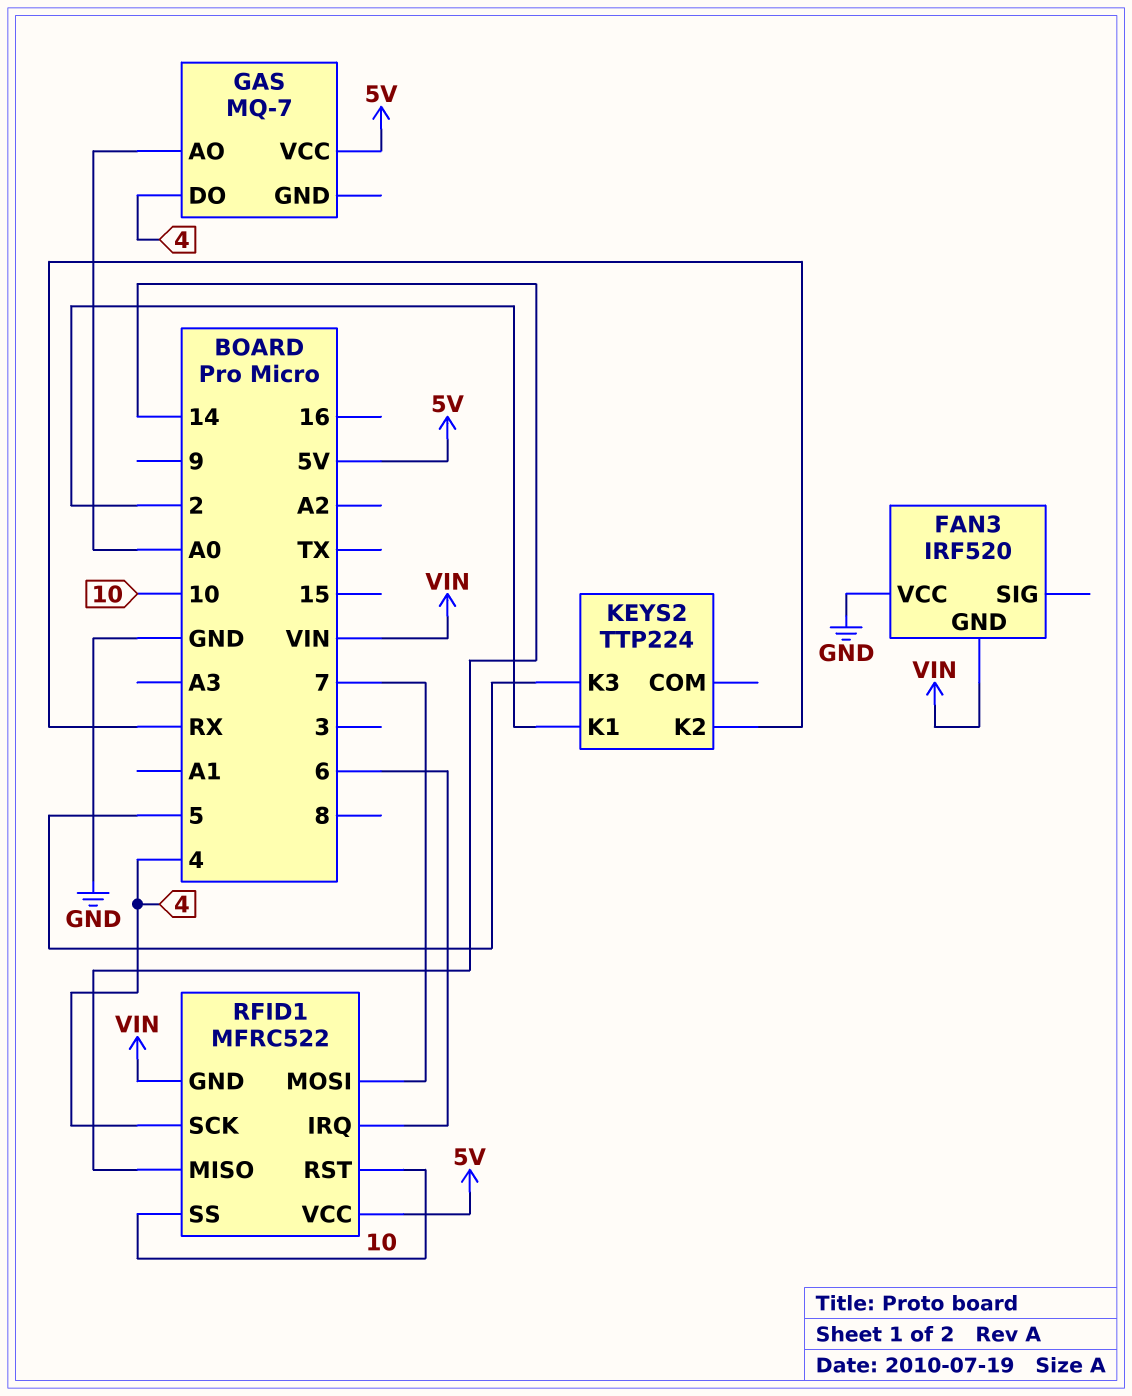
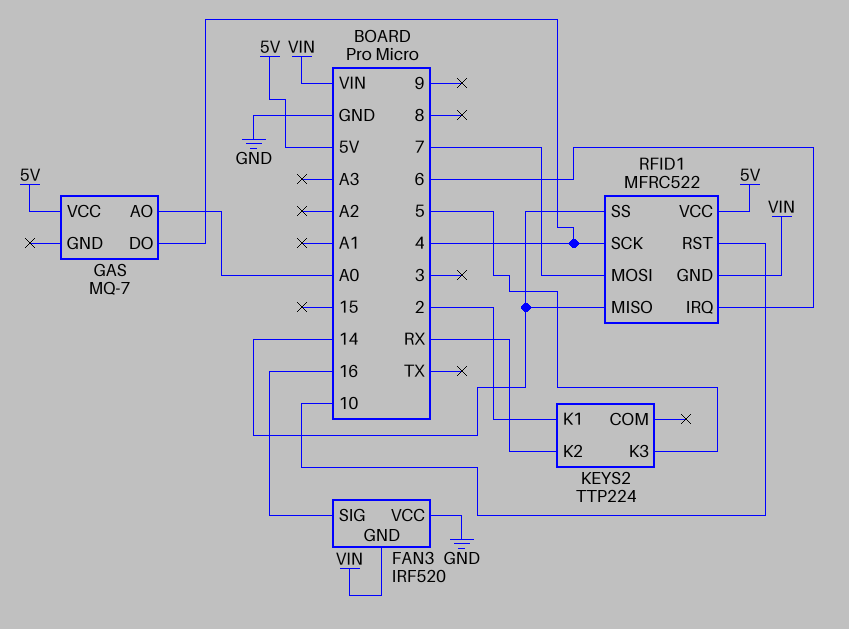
FAN3 pin SIG: none -> 16
RFID1 pin SS: 10 -> 14

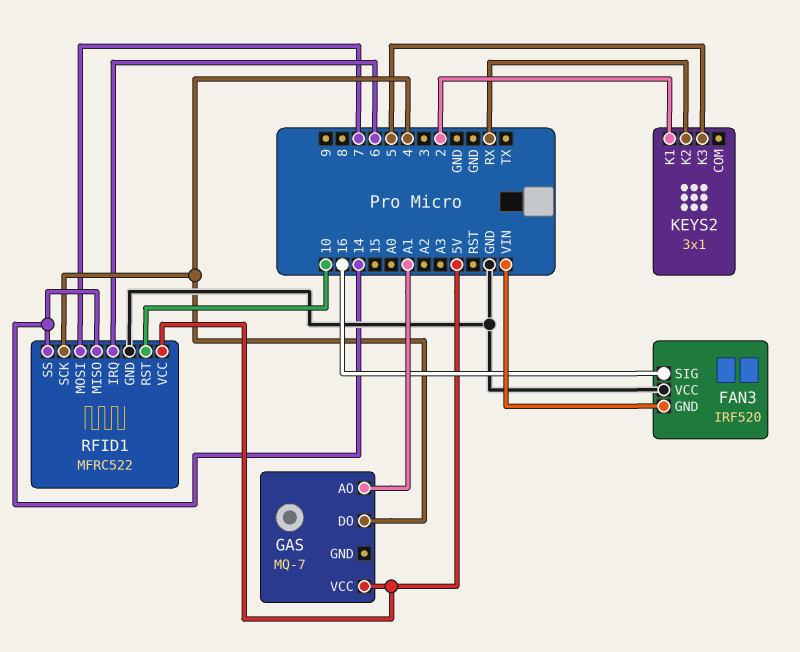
GAS pin AO: A0 -> A1
KEYS2: TTP224 -> 3x1
RFID1 pin GND: VIN -> GND

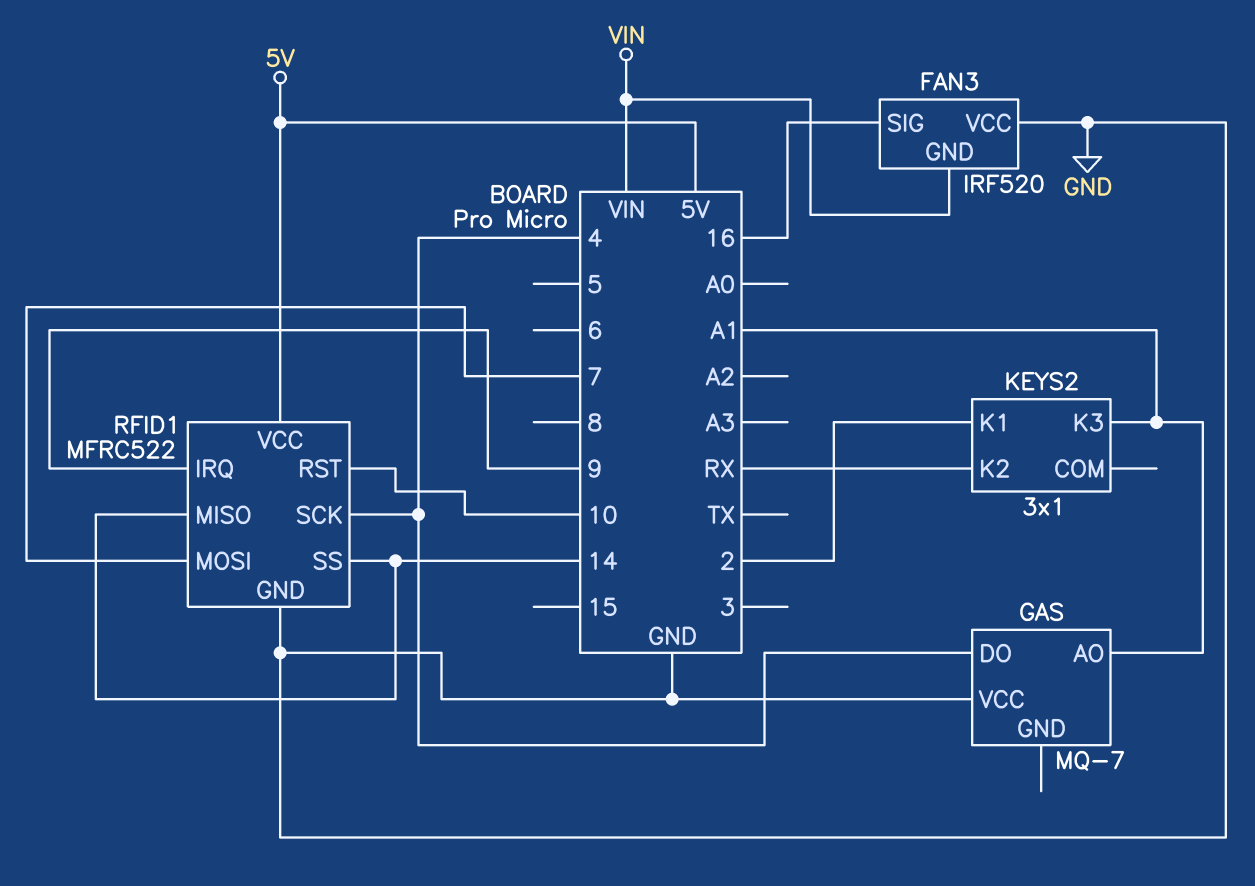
GAS pin VCC: 5V -> GND
KEYS2 pin K3: 5 -> A1
RFID1 pin IRQ: 6 -> 9

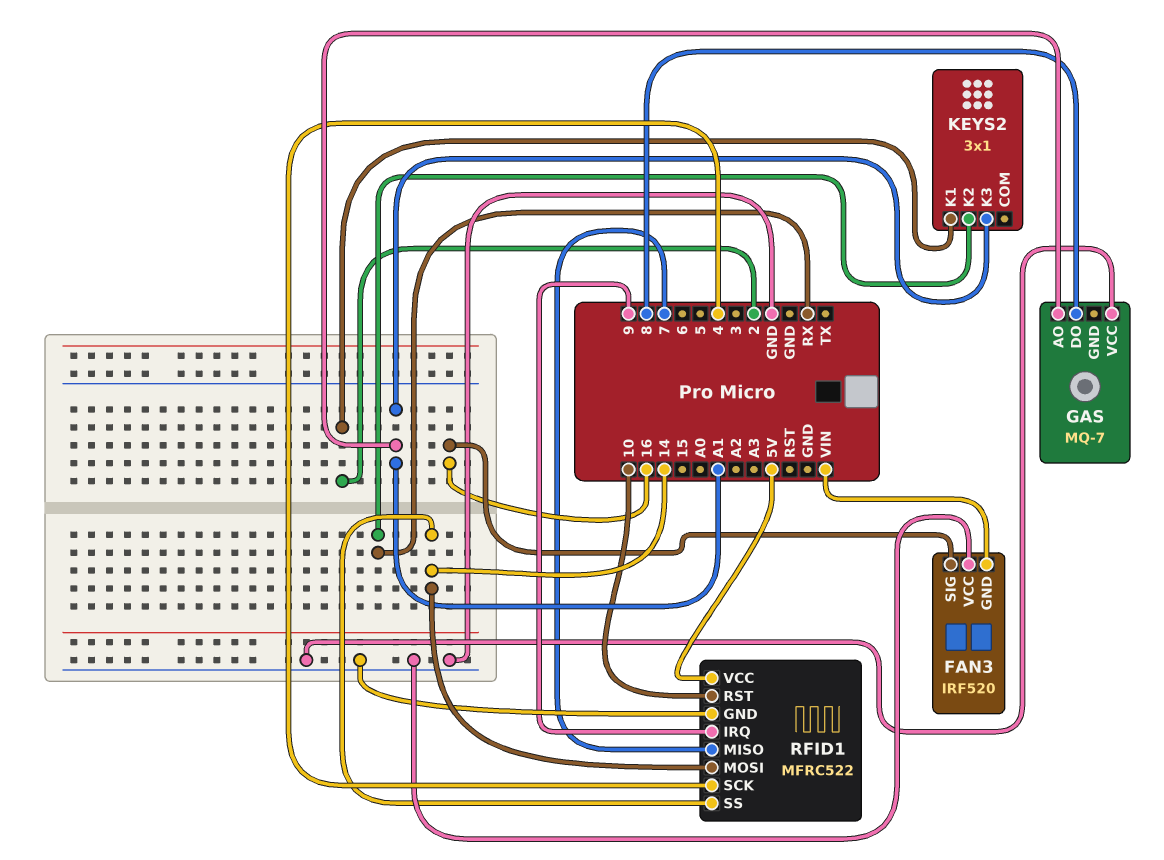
GAS pin DO: 4 -> 8
RFID1 pin MISO: 14 -> 7
RFID1 pin MOSI: 7 -> 14

